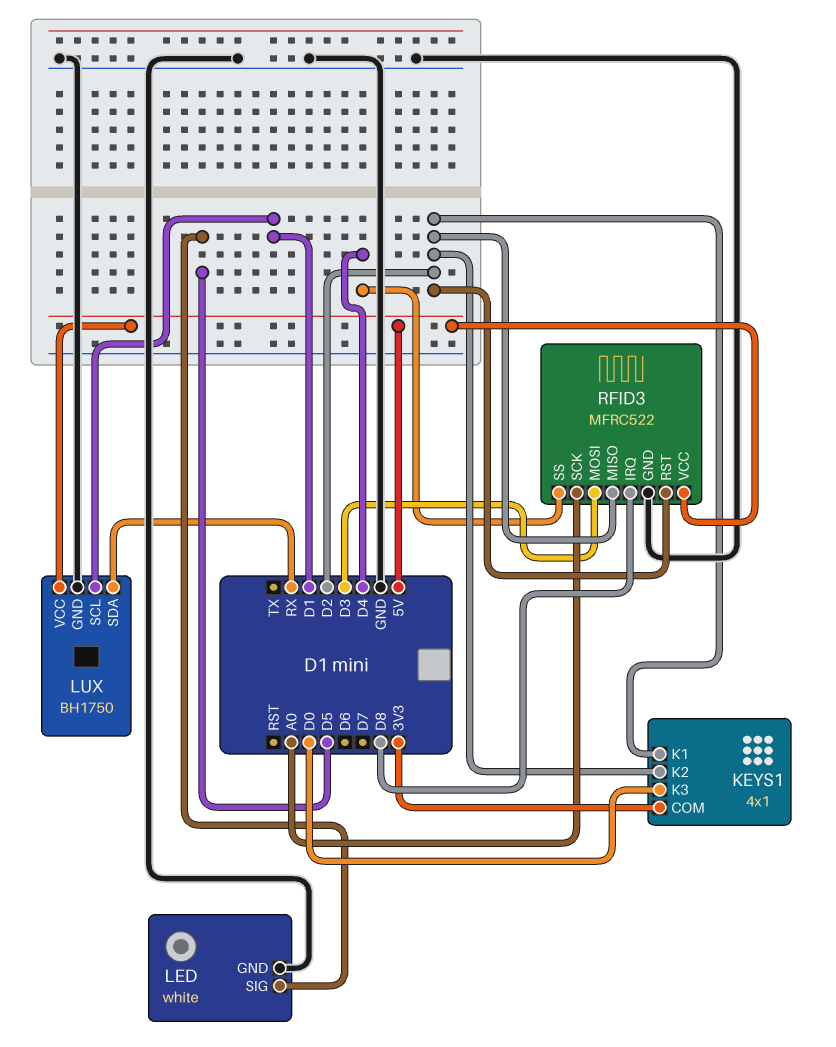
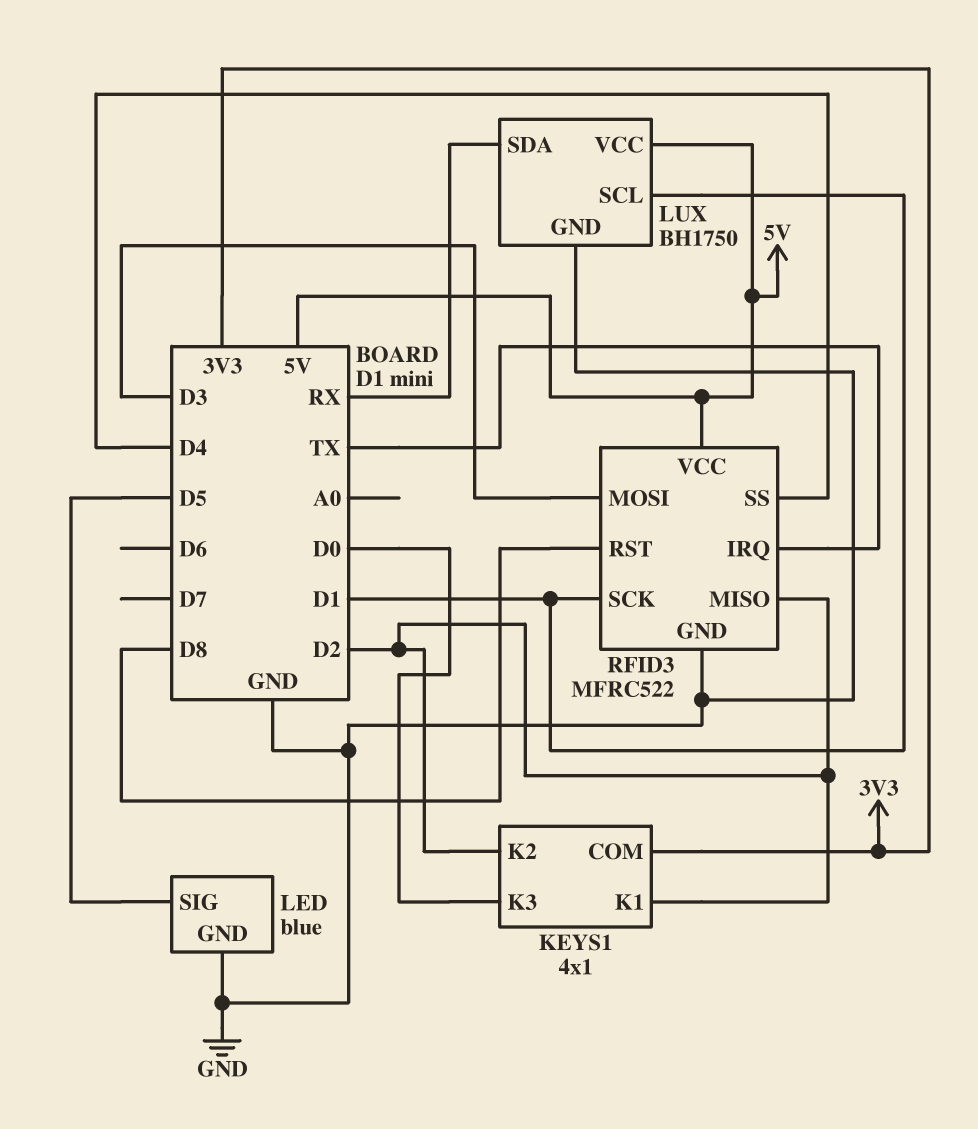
LED: white -> blue
RFID3 pin IRQ: D8 -> TX
RFID3 pin RST: D2 -> D8
RFID3 pin SCK: A0 -> D1

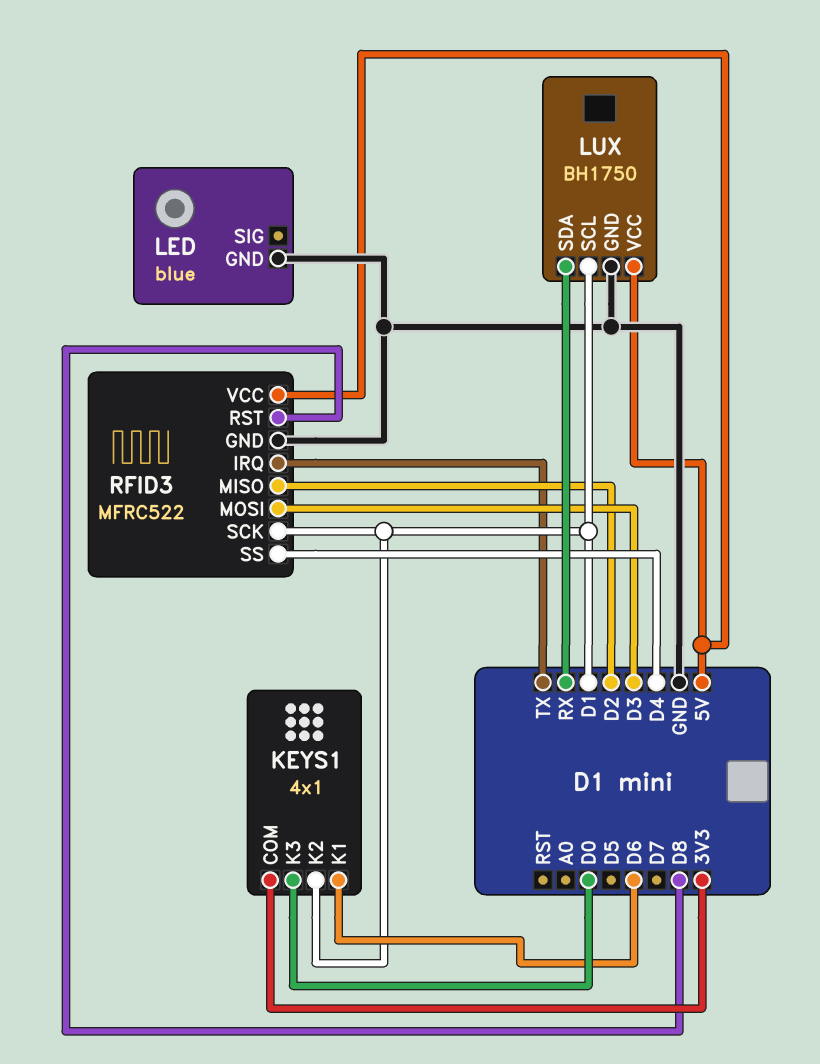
KEYS1 pin K1: D2 -> D6
KEYS1 pin K2: D2 -> D1
LED pin SIG: D5 -> none

